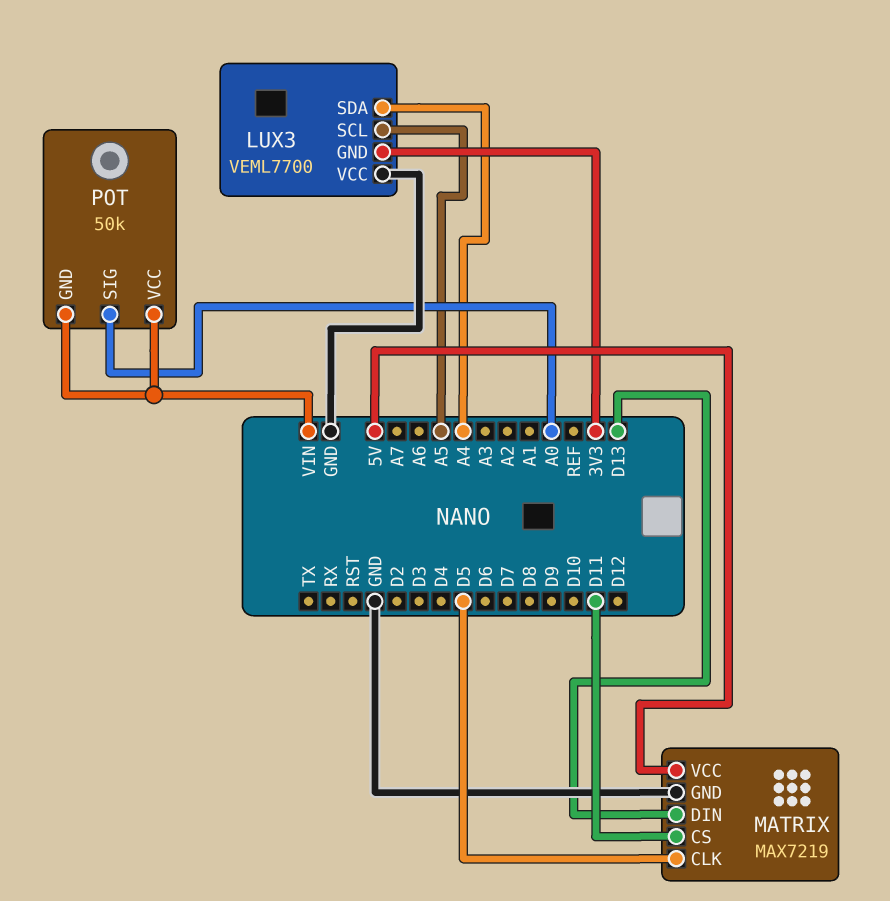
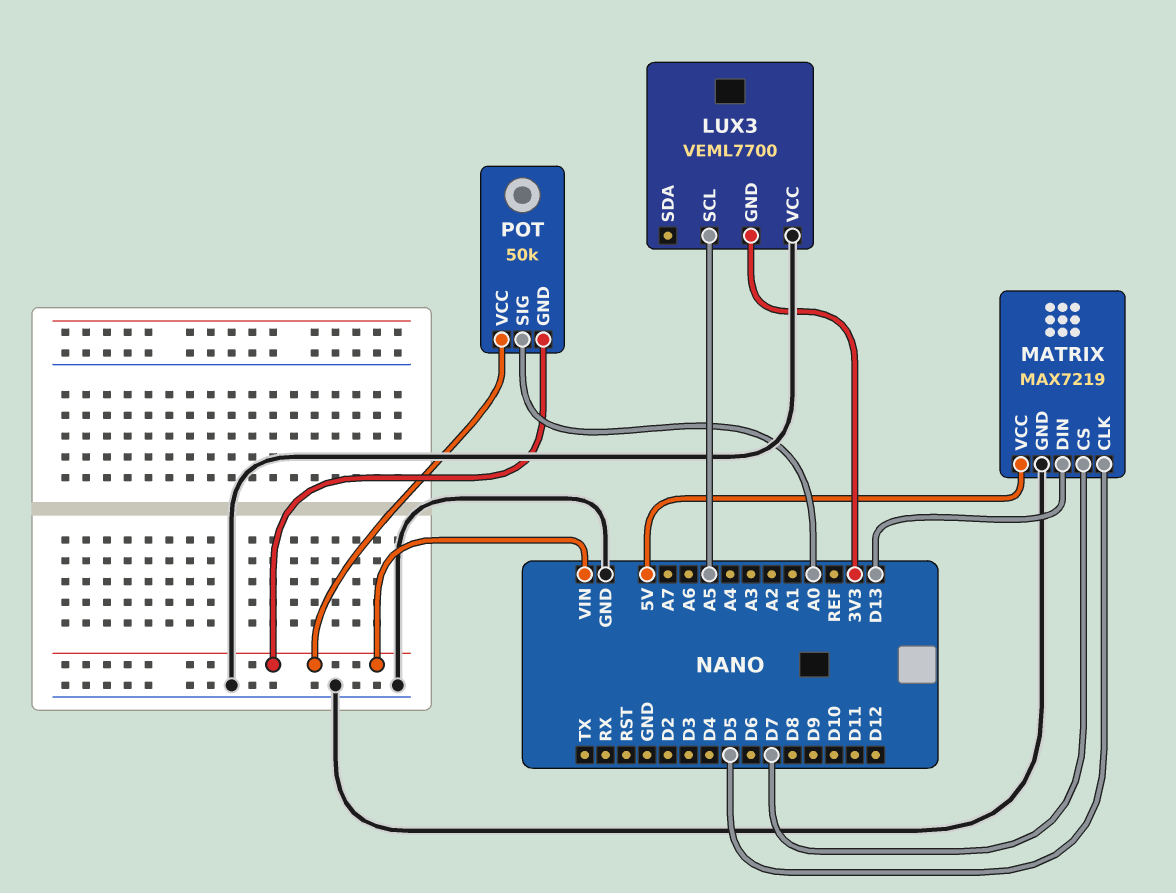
LUX3 pin SDA: A4 -> none
MATRIX pin CS: D11 -> D7

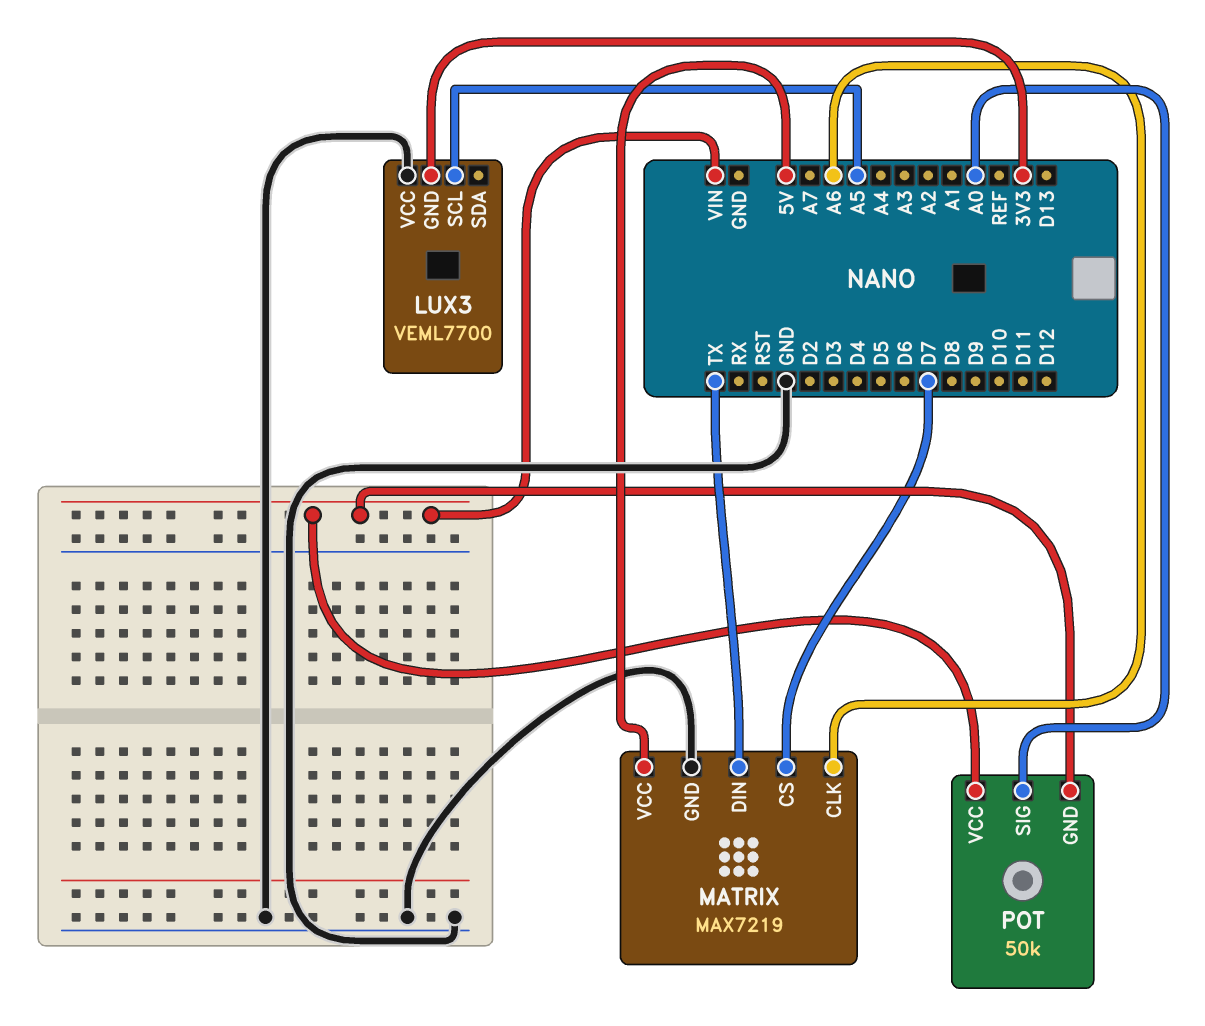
MATRIX pin CLK: D5 -> A6
MATRIX pin DIN: D13 -> TX

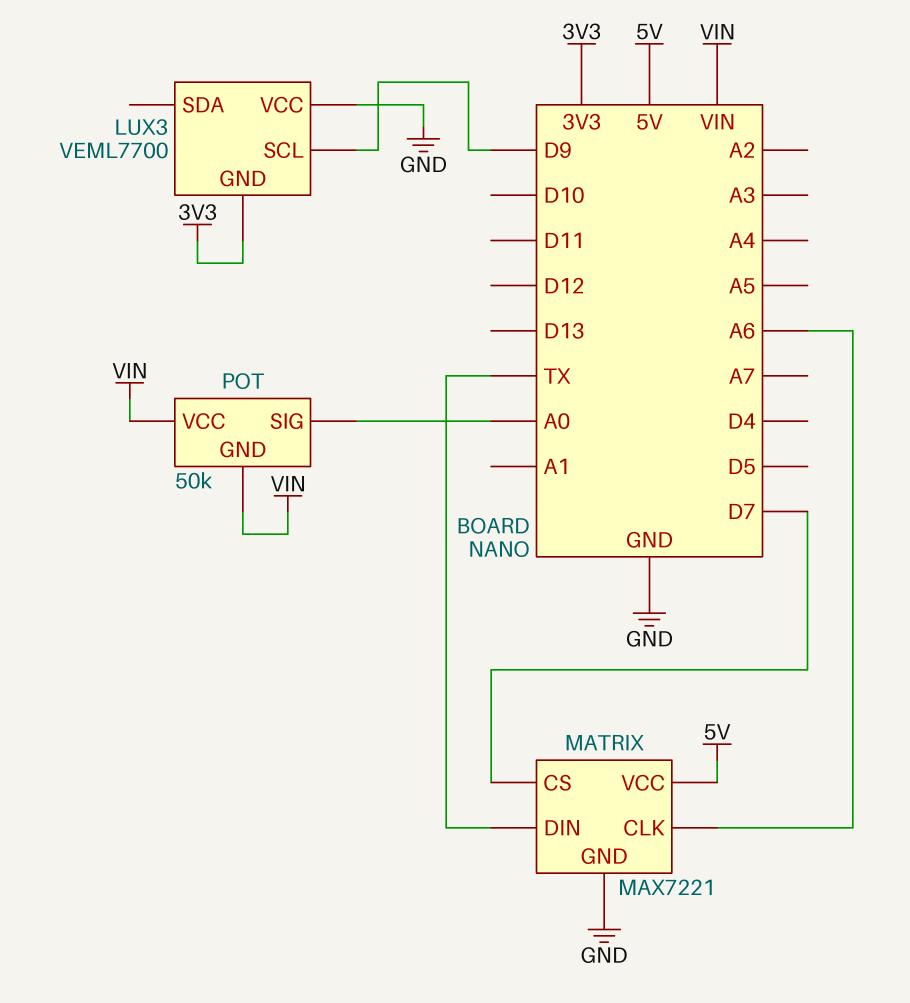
LUX3 pin SCL: A5 -> D9
MATRIX: MAX7219 -> MAX7221

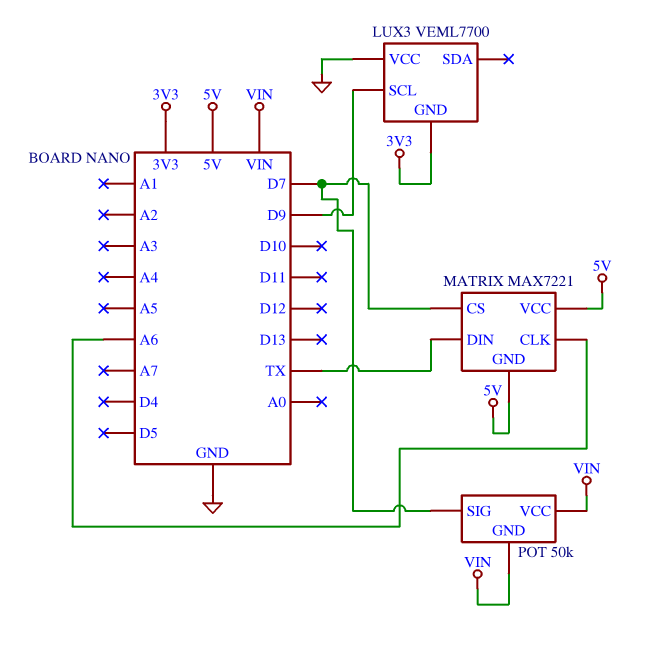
MATRIX pin GND: GND -> 5V
POT pin SIG: A0 -> D7

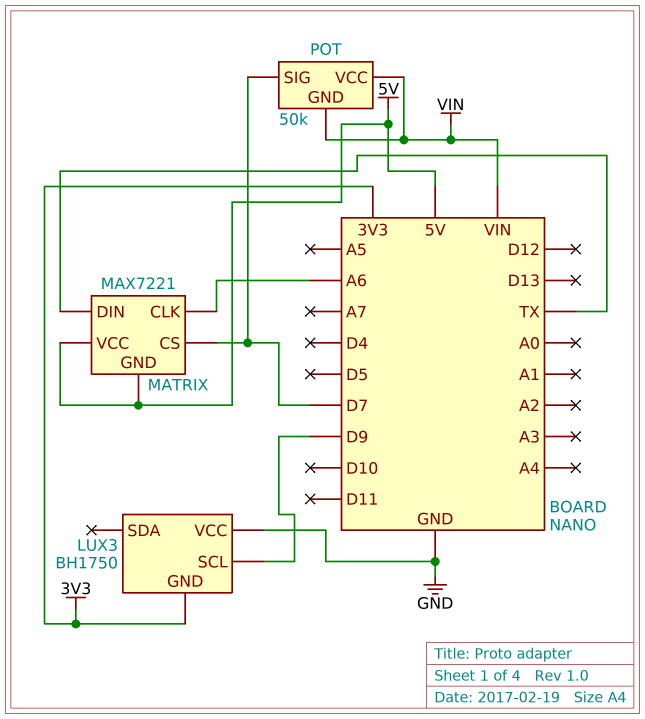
LUX3: VEML7700 -> BH1750

